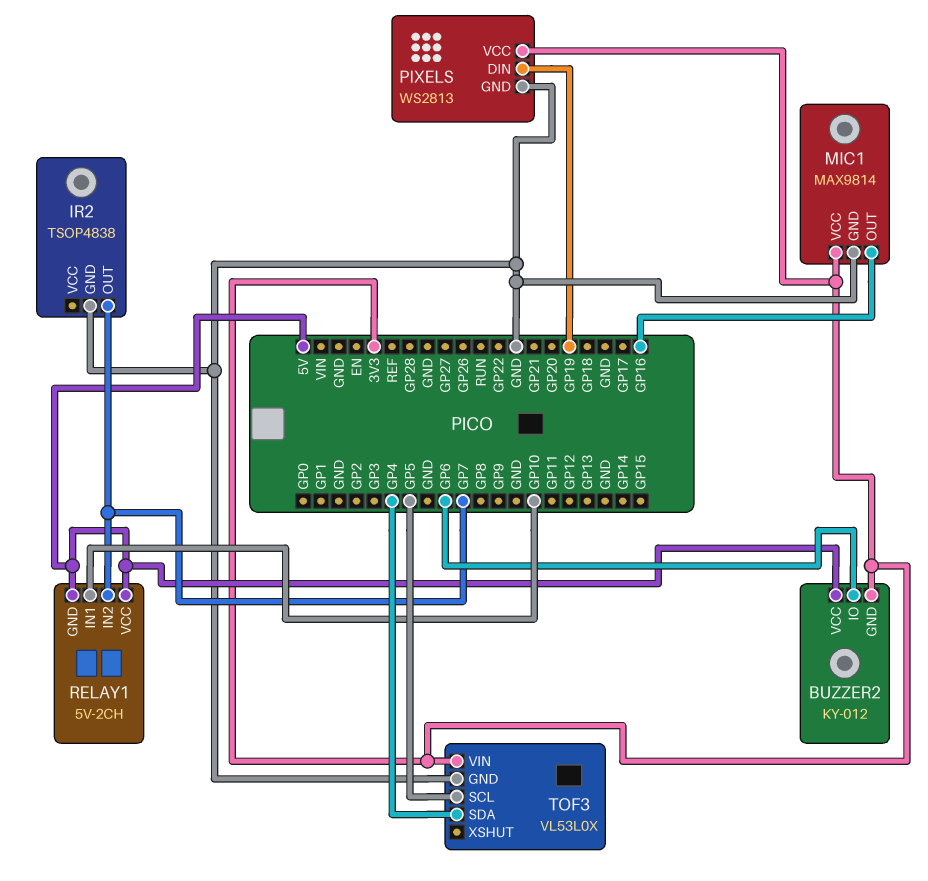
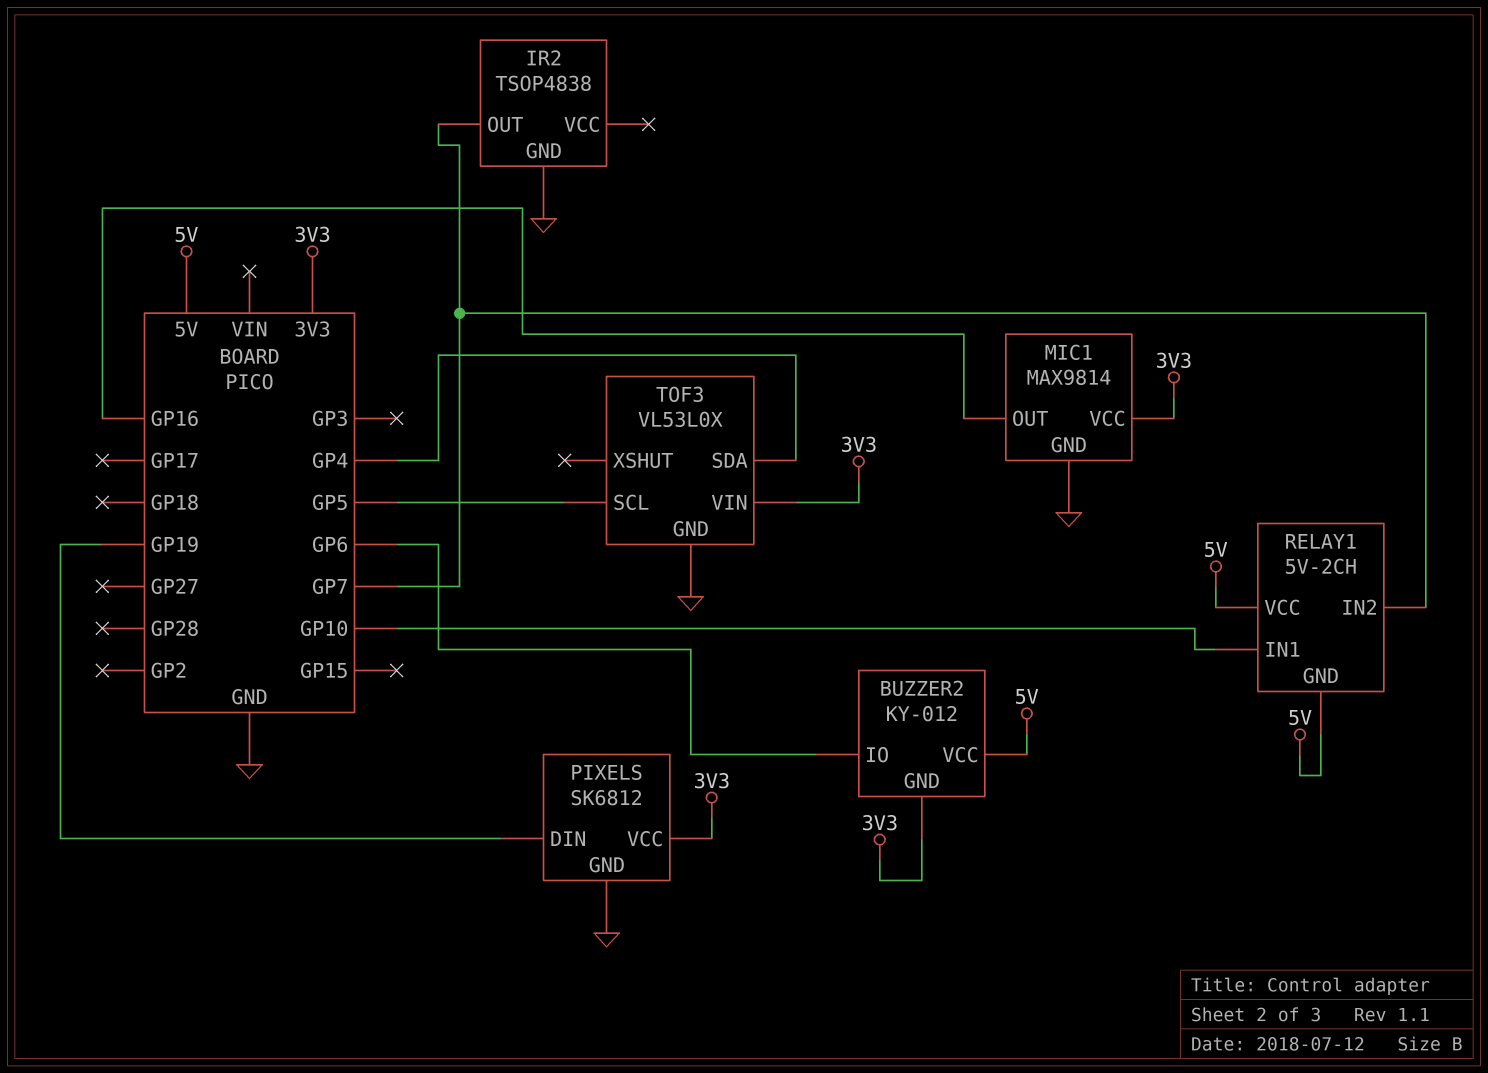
PIXELS: WS2813 -> SK6812

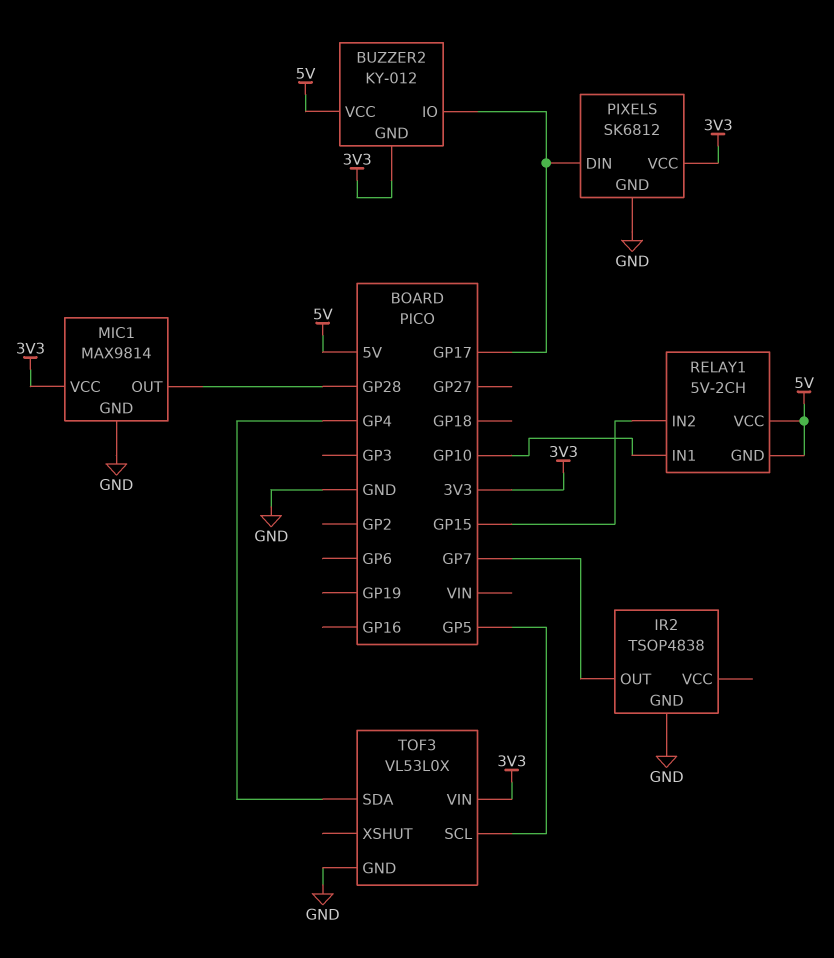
BUZZER2 pin IO: GP6 -> GP17
MIC1 pin OUT: GP16 -> GP28
PIXELS pin DIN: GP19 -> GP17
RELAY1 pin IN2: GP7 -> GP15

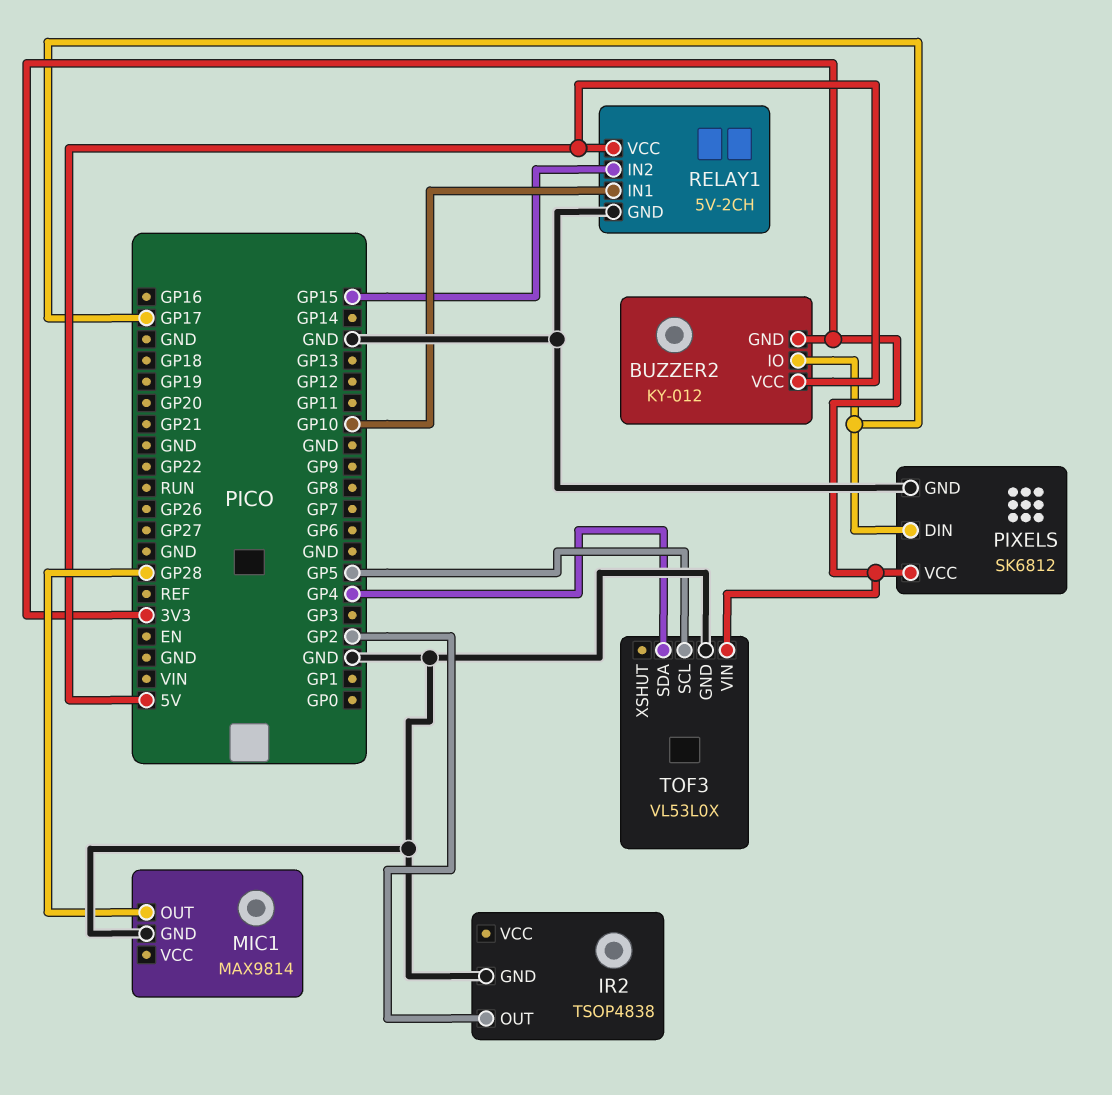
IR2 pin OUT: GP7 -> GP2
MIC1 pin VCC: 3V3 -> none
RELAY1 pin GND: 5V -> GND

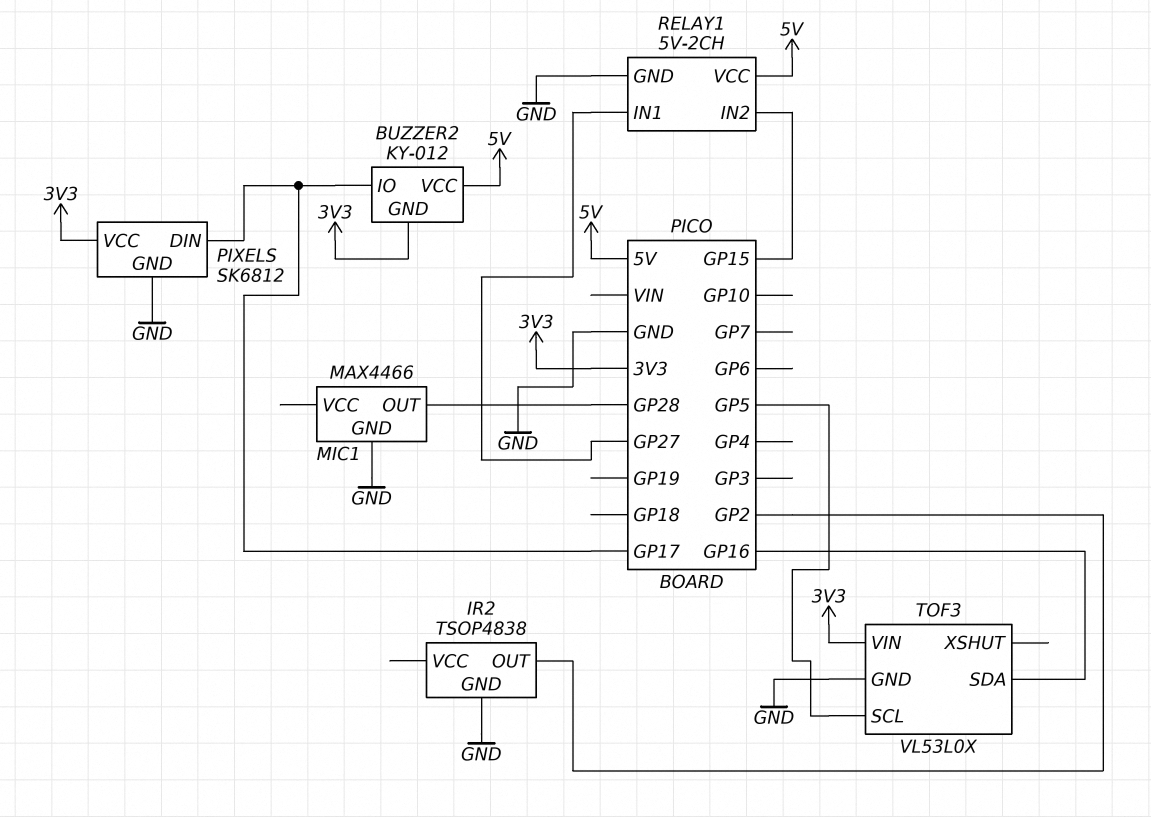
MIC1: MAX9814 -> MAX4466
RELAY1 pin IN1: GP10 -> GP27
TOF3 pin SDA: GP4 -> GP16

